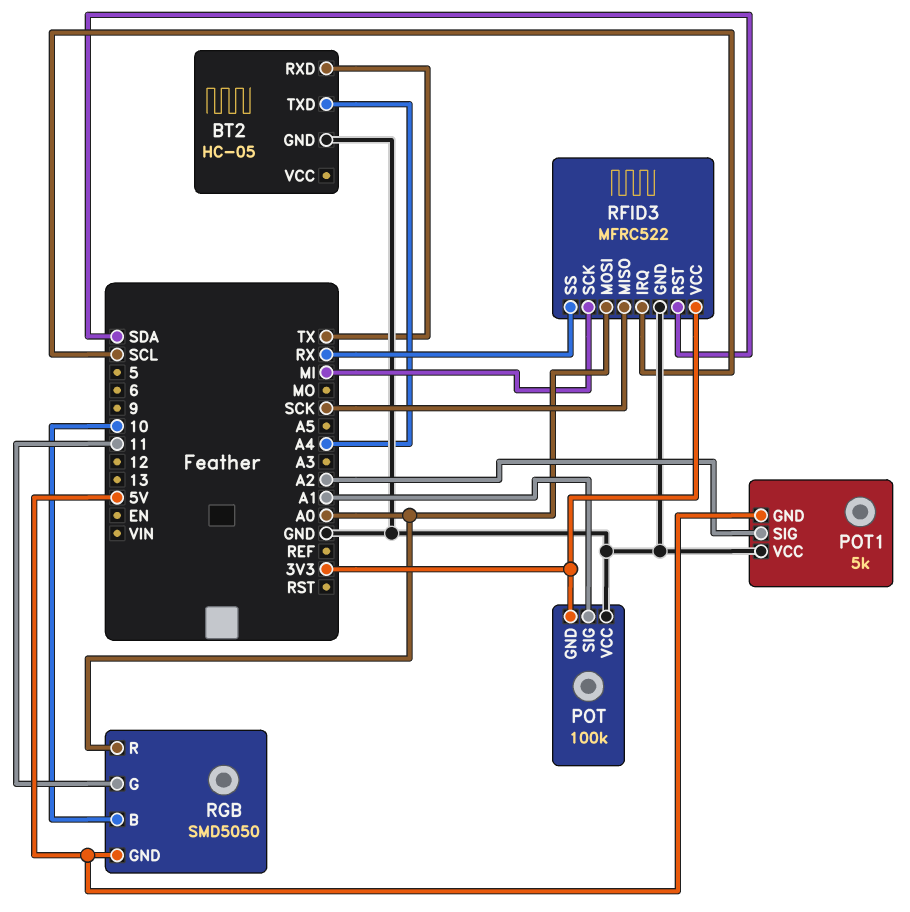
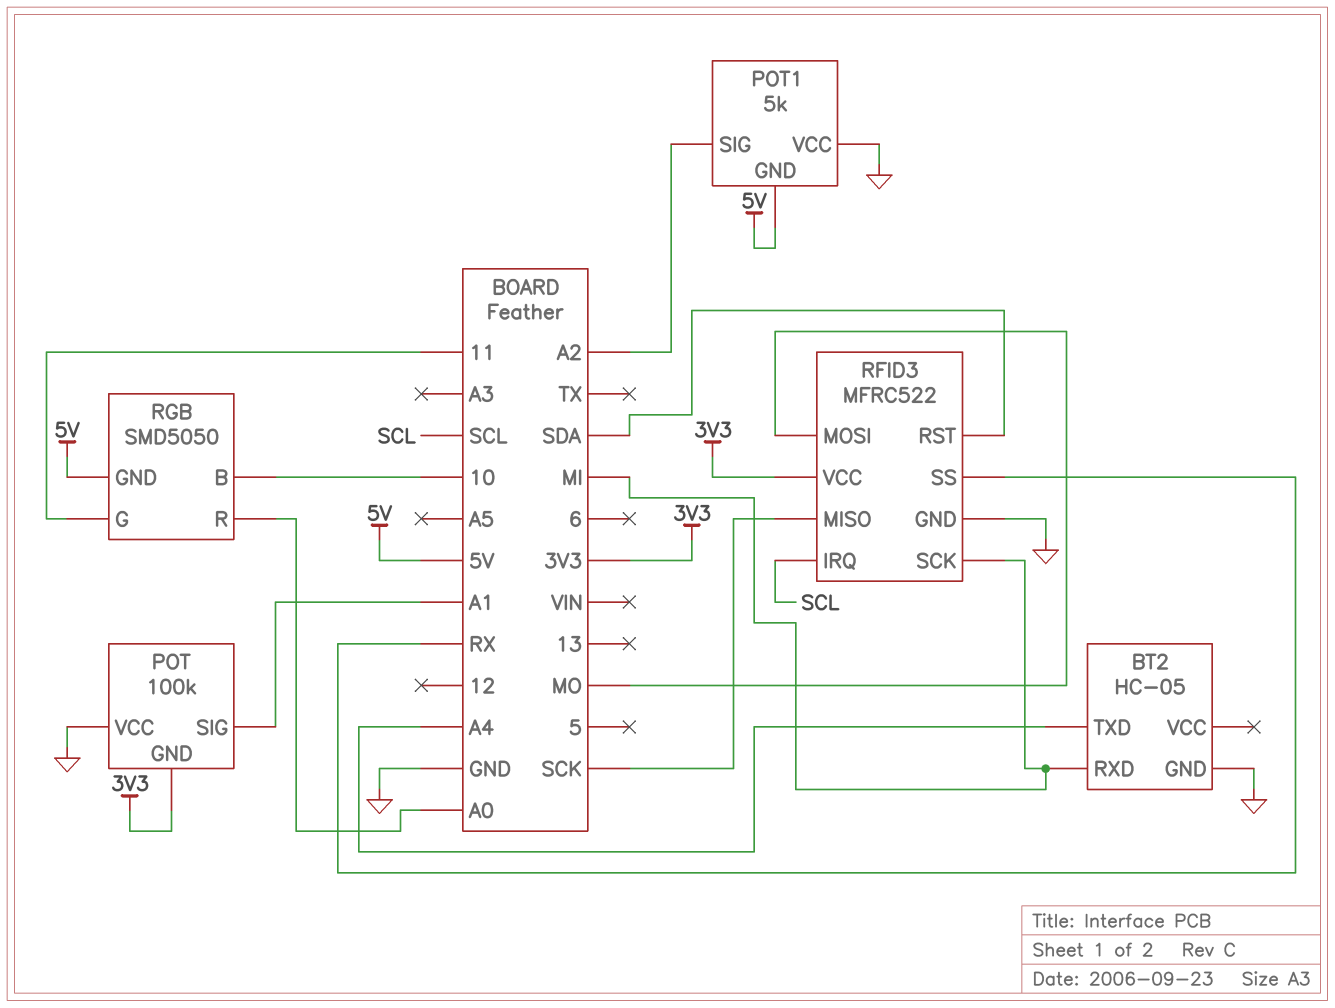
BT2 pin RXD: TX -> MI
RFID3 pin MOSI: A0 -> MO

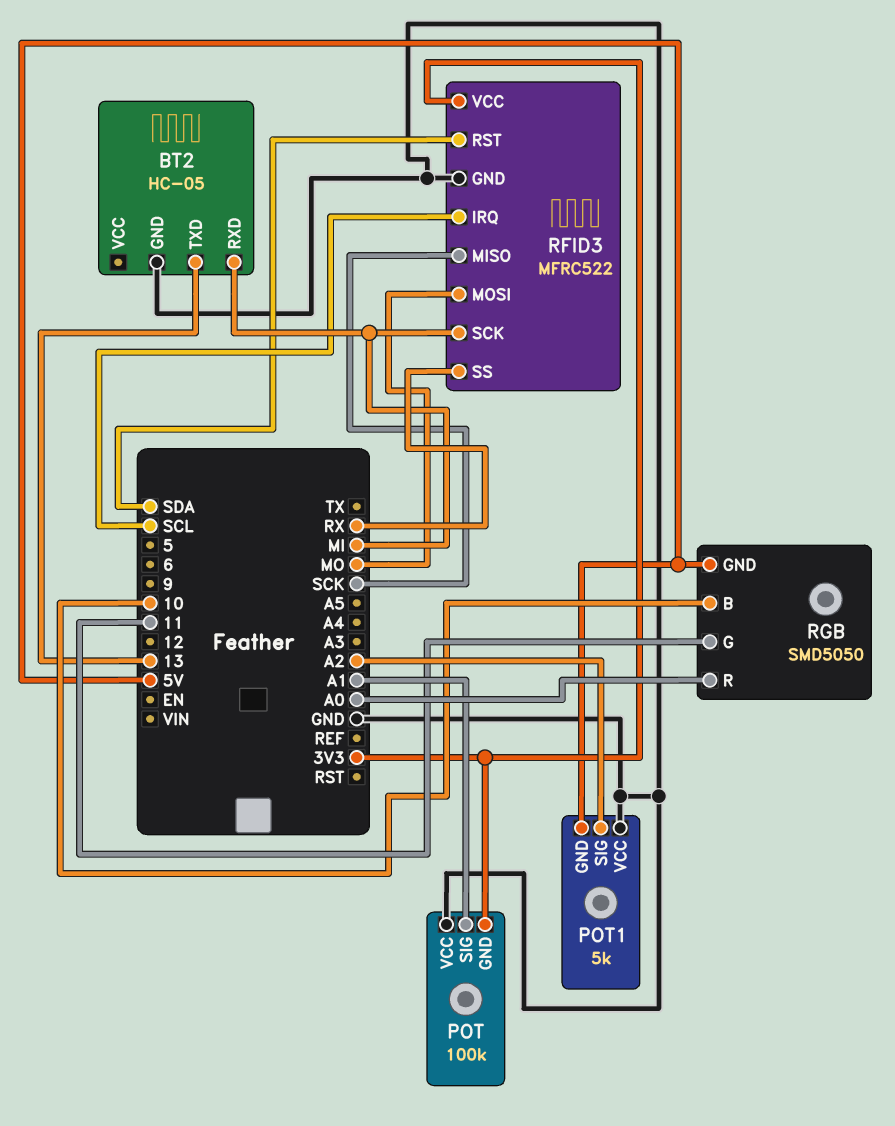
BT2 pin TXD: A4 -> 13

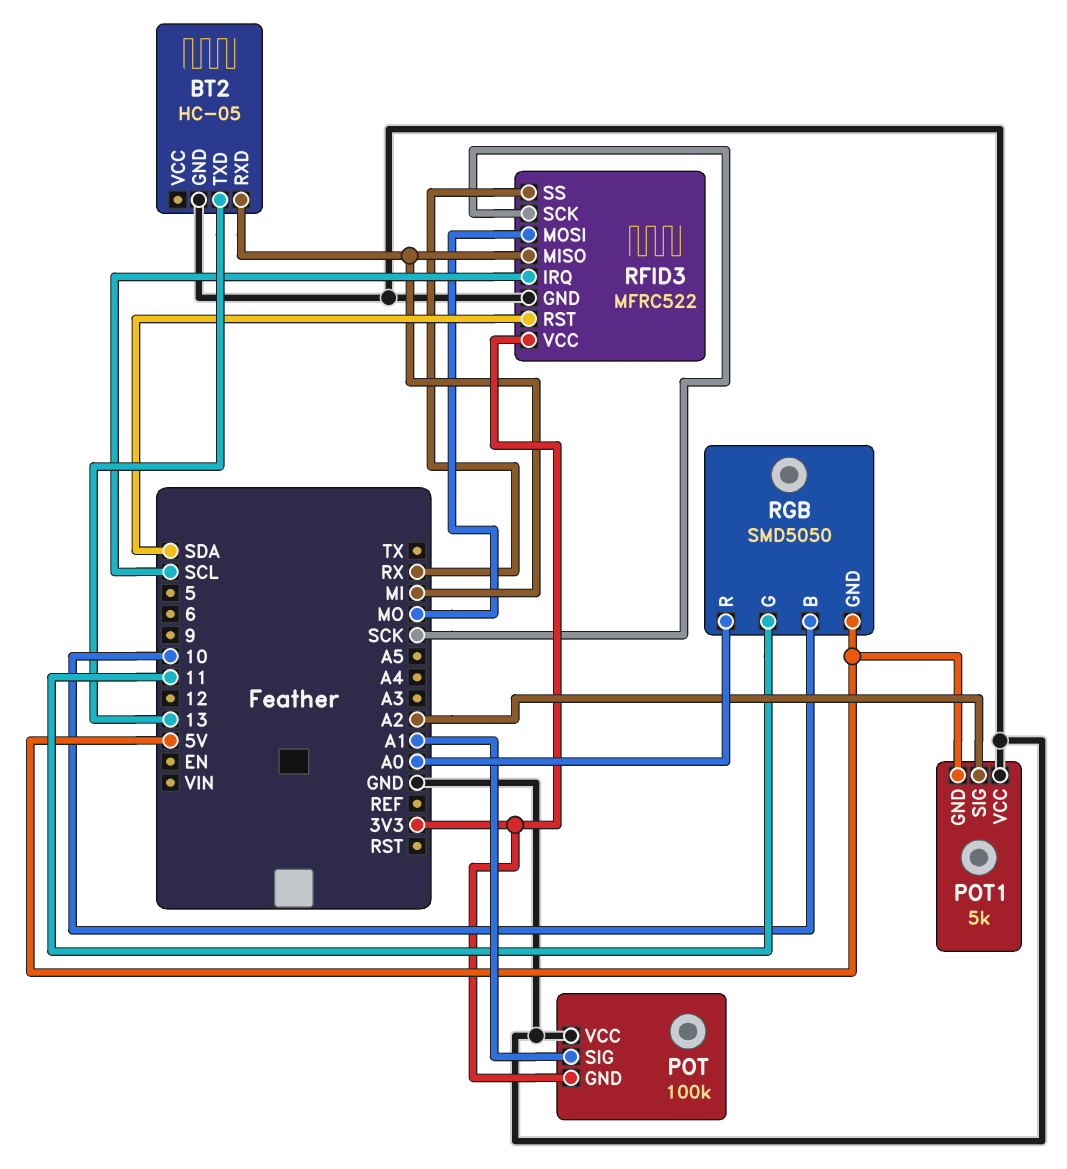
RFID3 pin MISO: SCK -> MI
RFID3 pin SCK: MI -> SCK

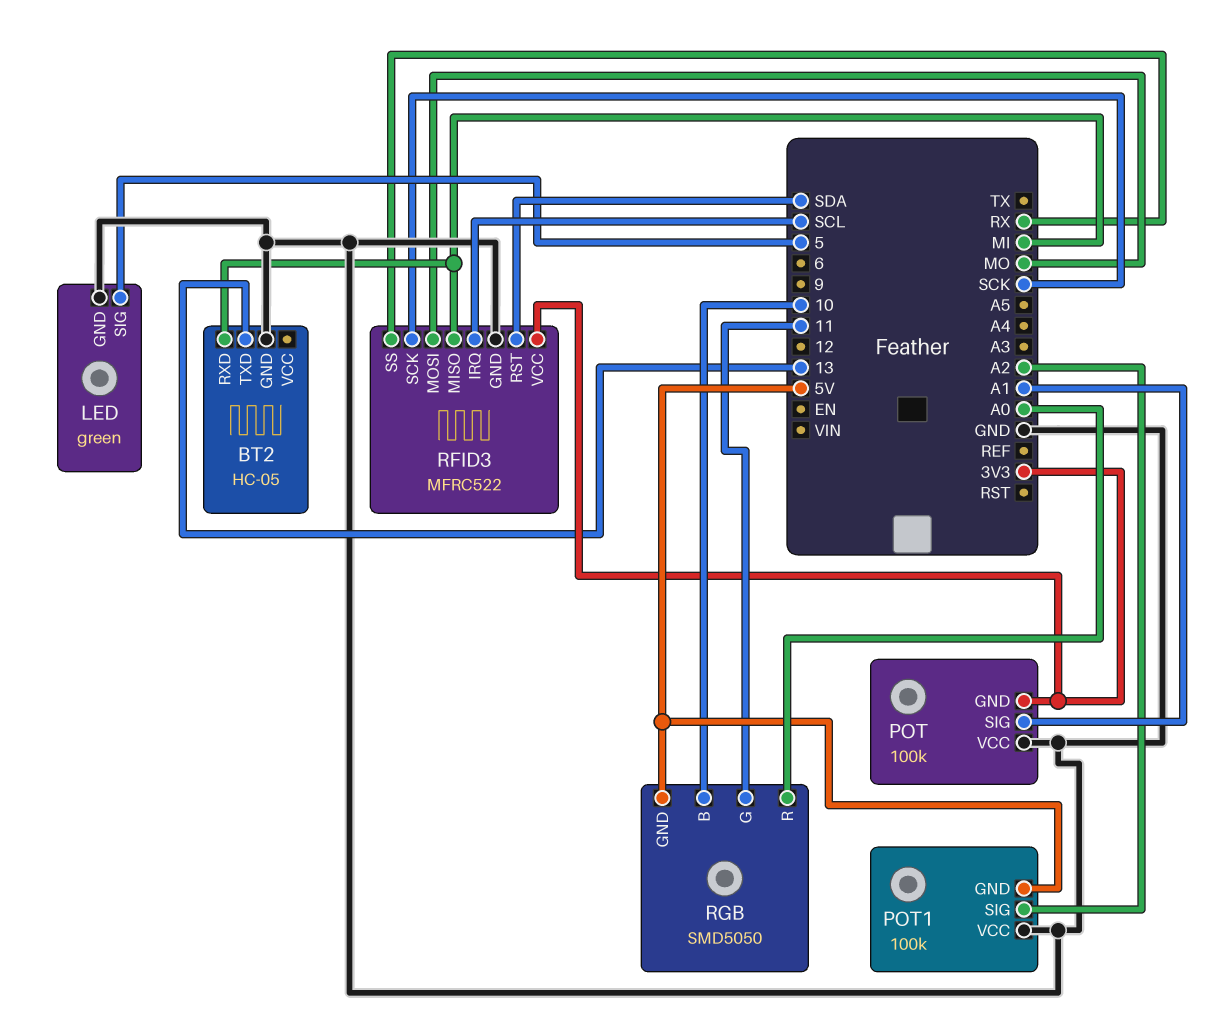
LED: none -> green
LED pin GND: none -> GND
LED pin SIG: none -> 5
POT1: 5k -> 100k

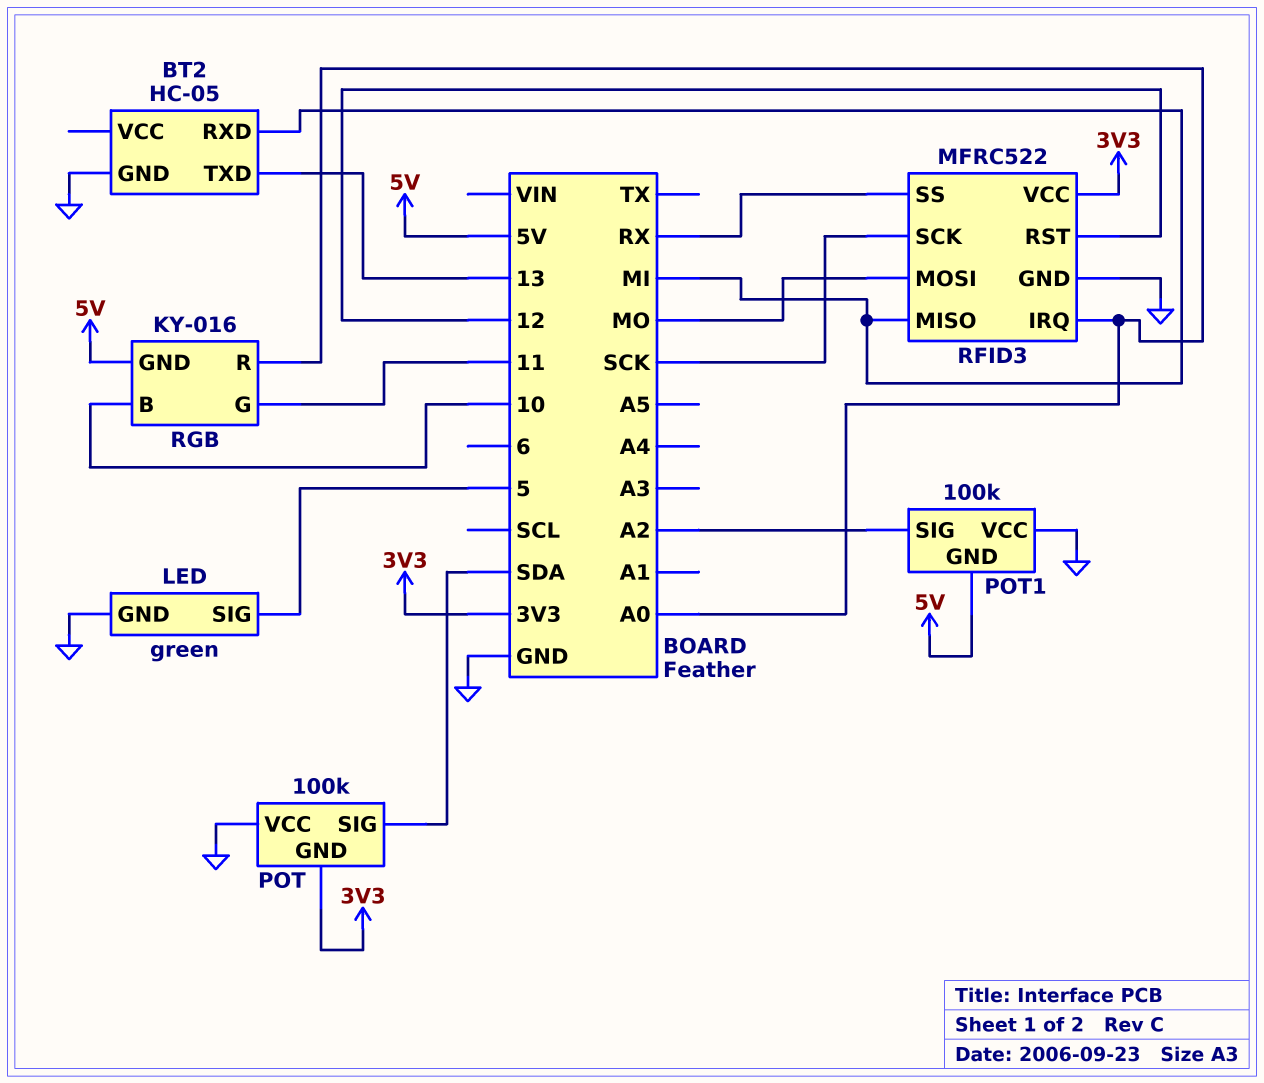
POT pin SIG: A1 -> SDA
RFID3 pin IRQ: SCL -> A0
RFID3 pin RST: SDA -> 12
RGB: SMD5050 -> KY-016

